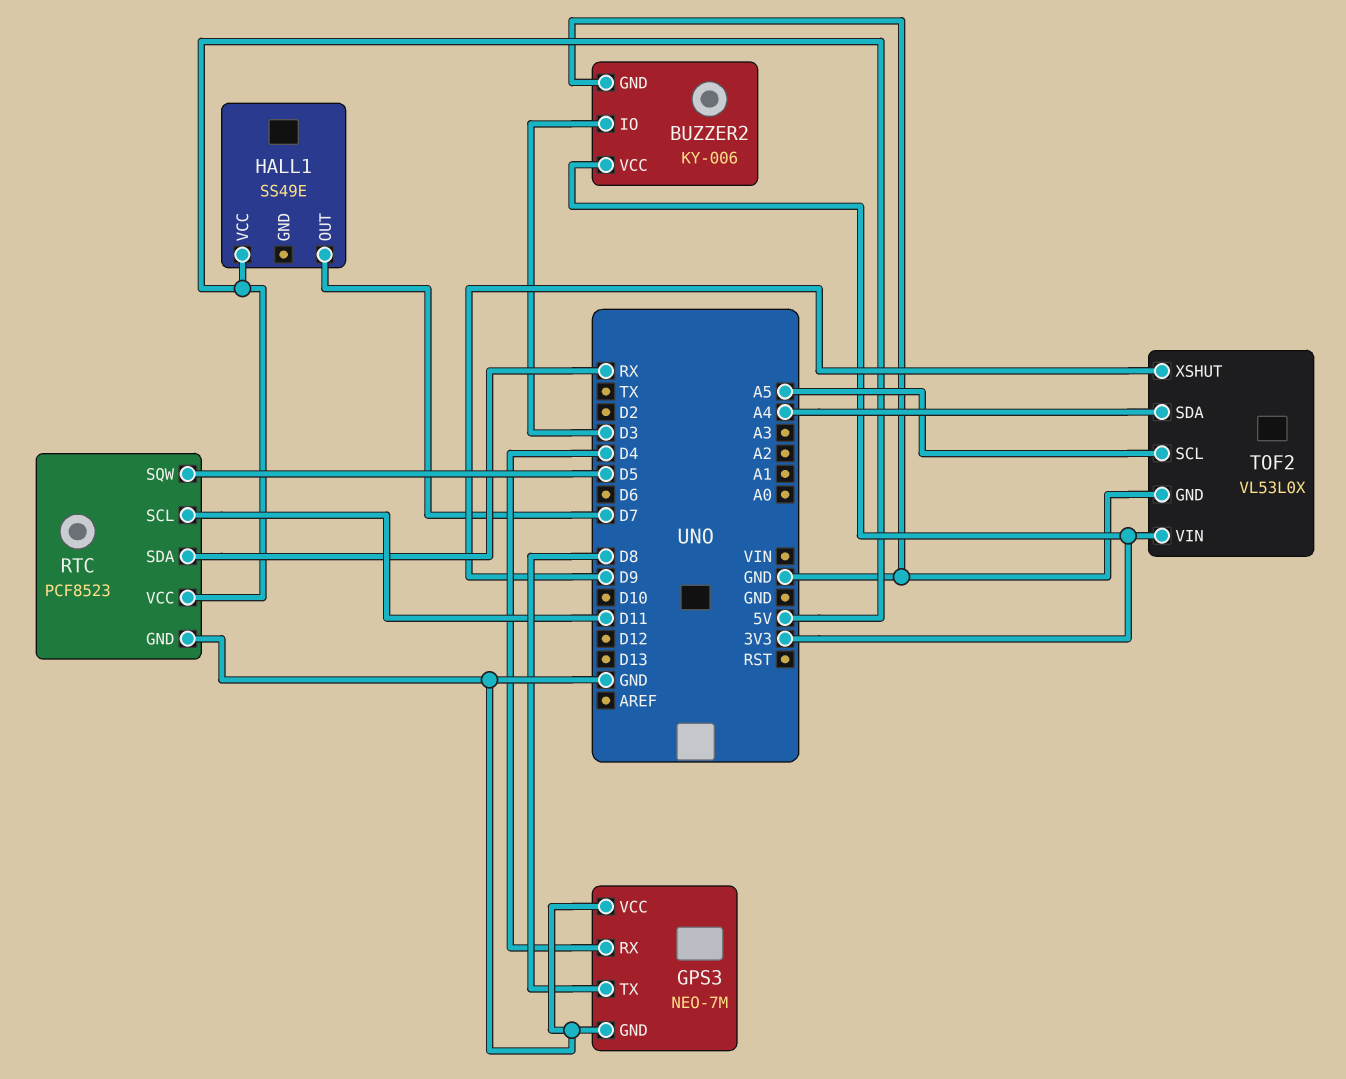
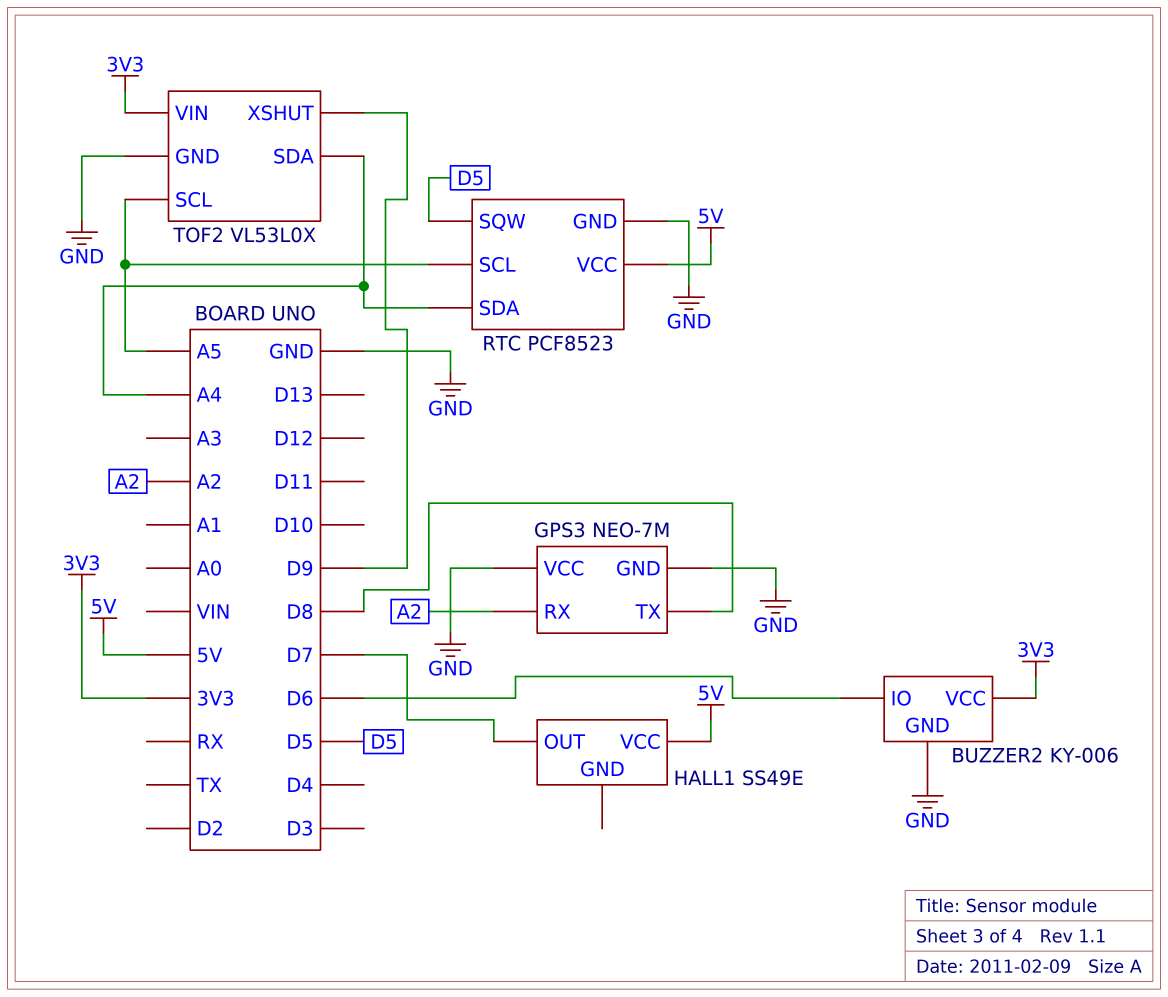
BUZZER2 pin IO: D3 -> D6
GPS3 pin RX: D4 -> A2
RTC pin SCL: D11 -> A5
RTC pin SDA: RX -> A4

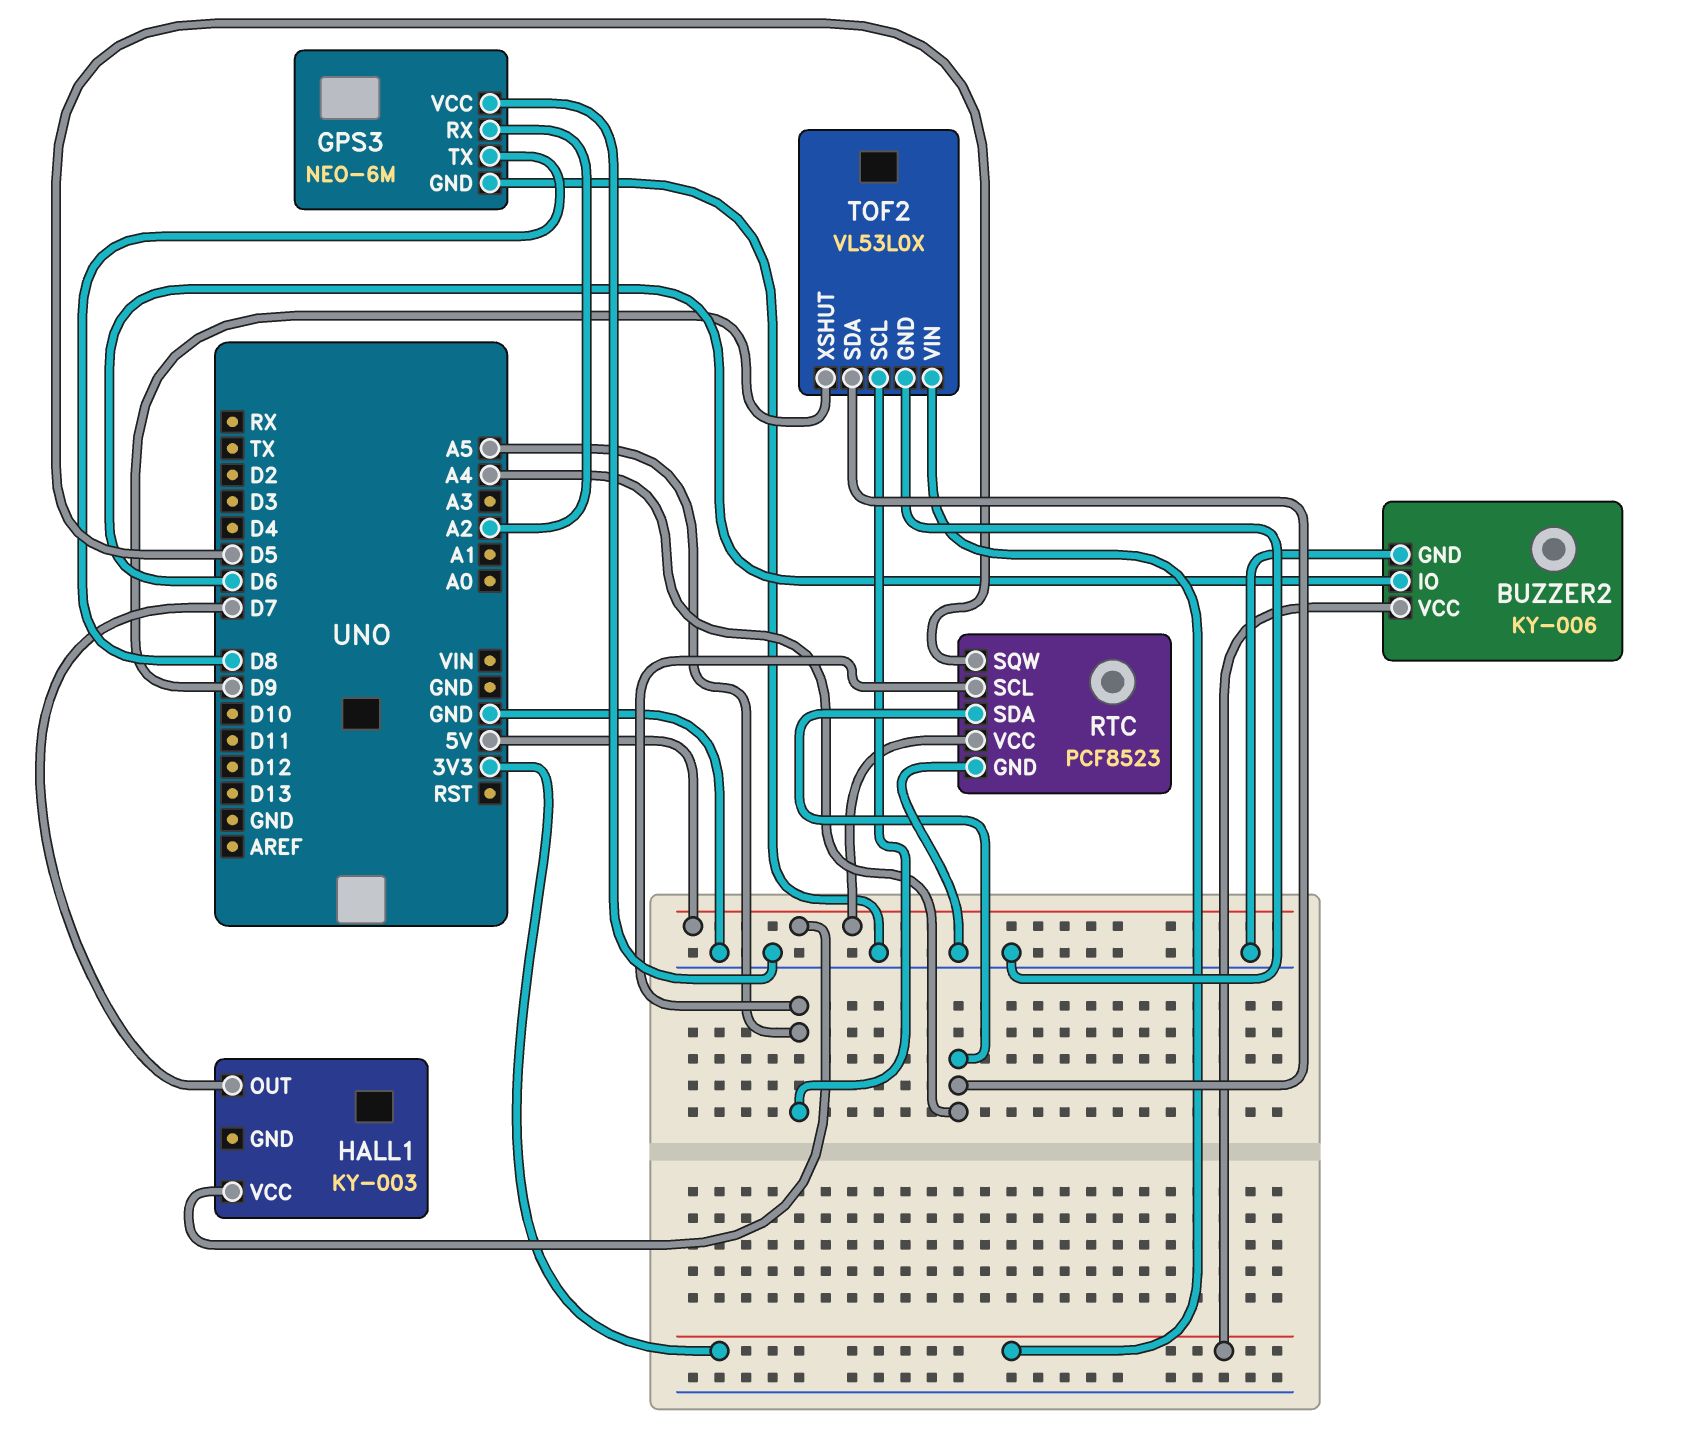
GPS3: NEO-7M -> NEO-6M
HALL1: SS49E -> KY-003

